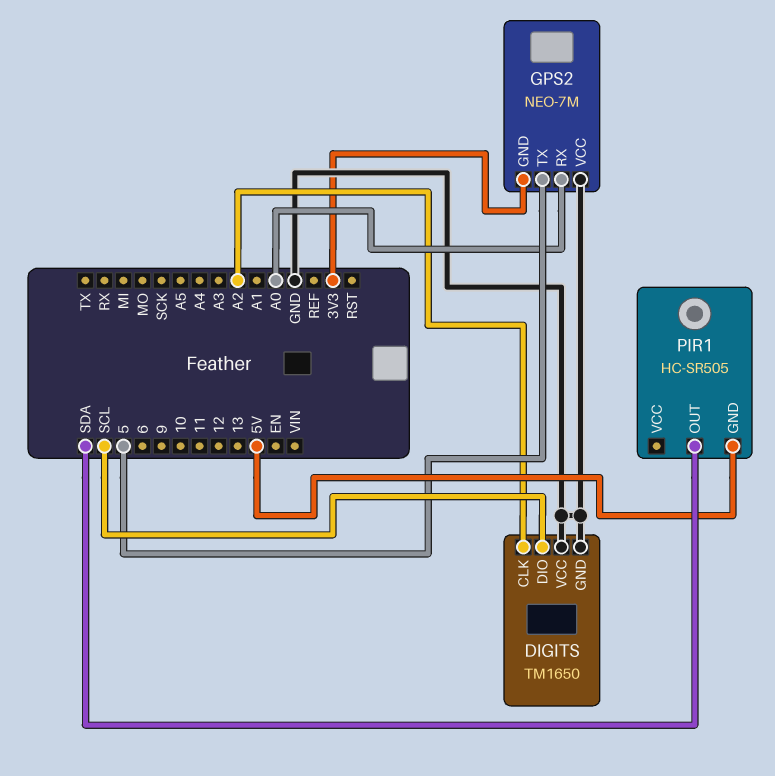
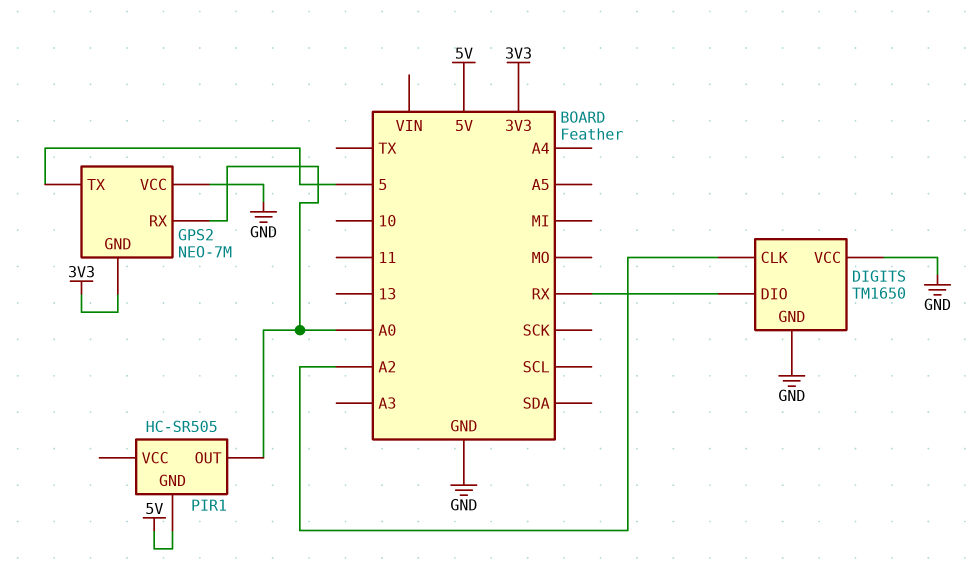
DIGITS pin DIO: SCL -> RX
PIR1 pin OUT: SDA -> A0

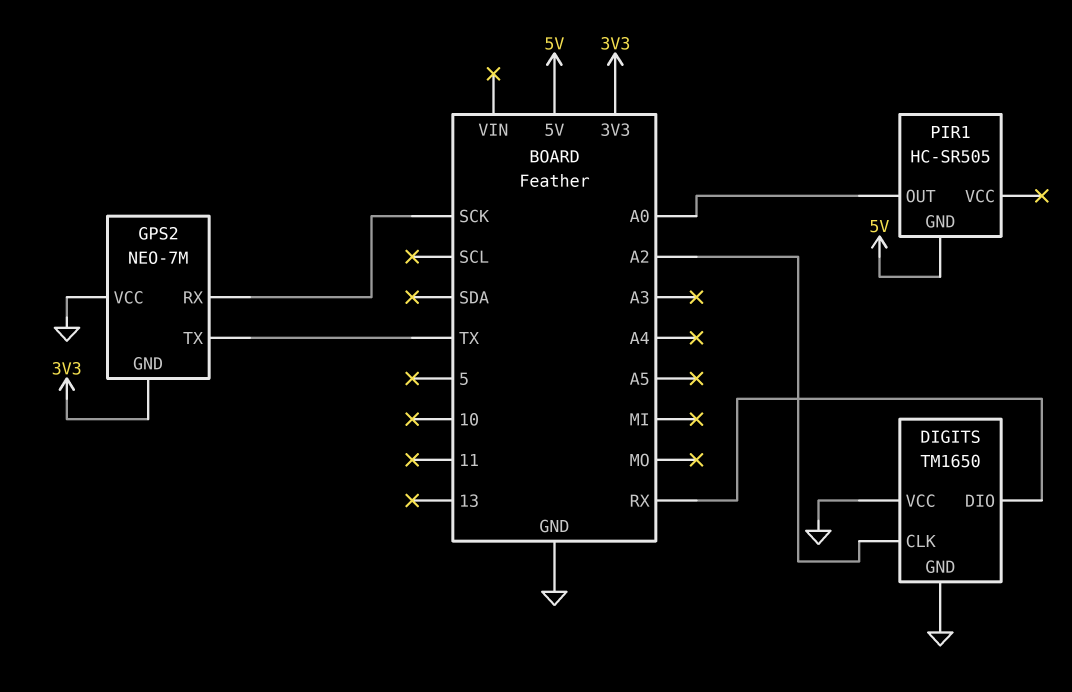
GPS2 pin RX: A0 -> SCK
GPS2 pin TX: 5 -> TX

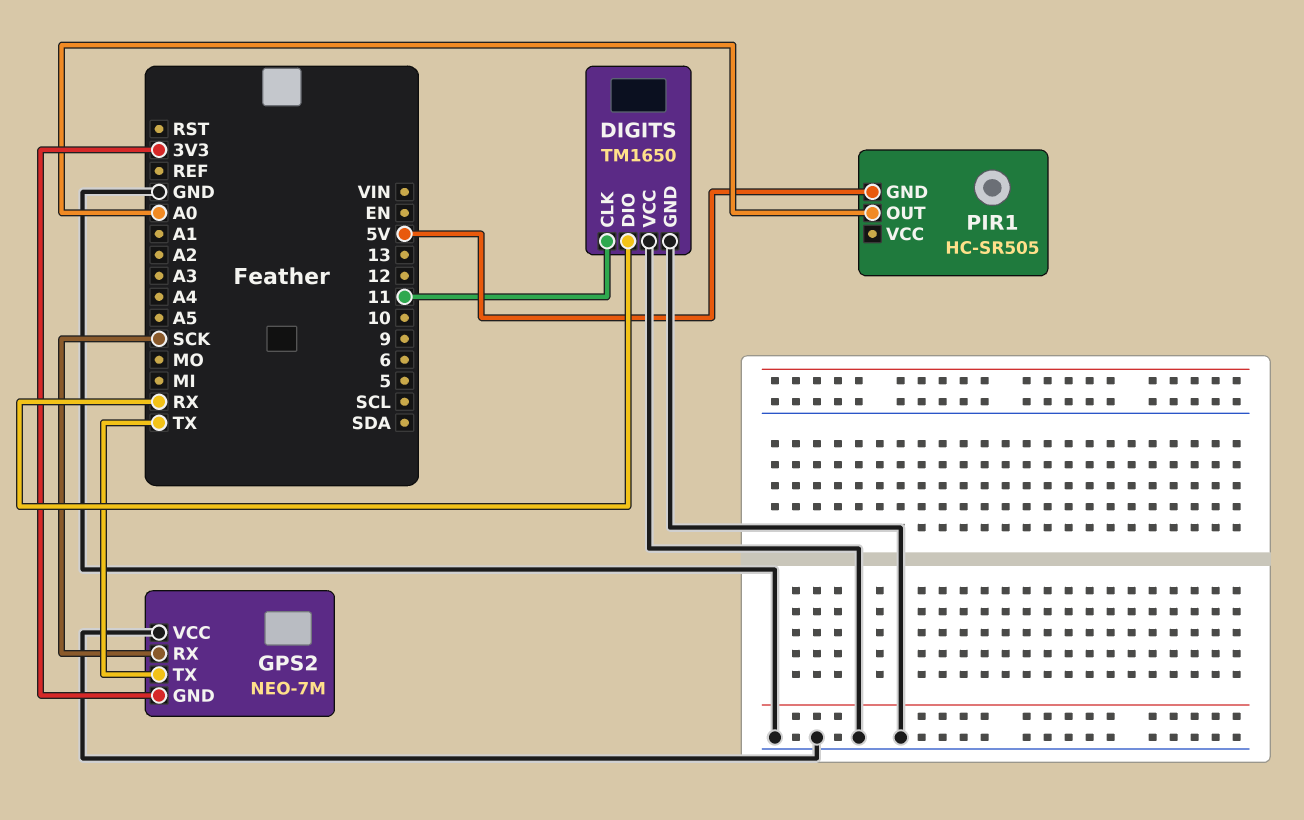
DIGITS pin CLK: A2 -> 11

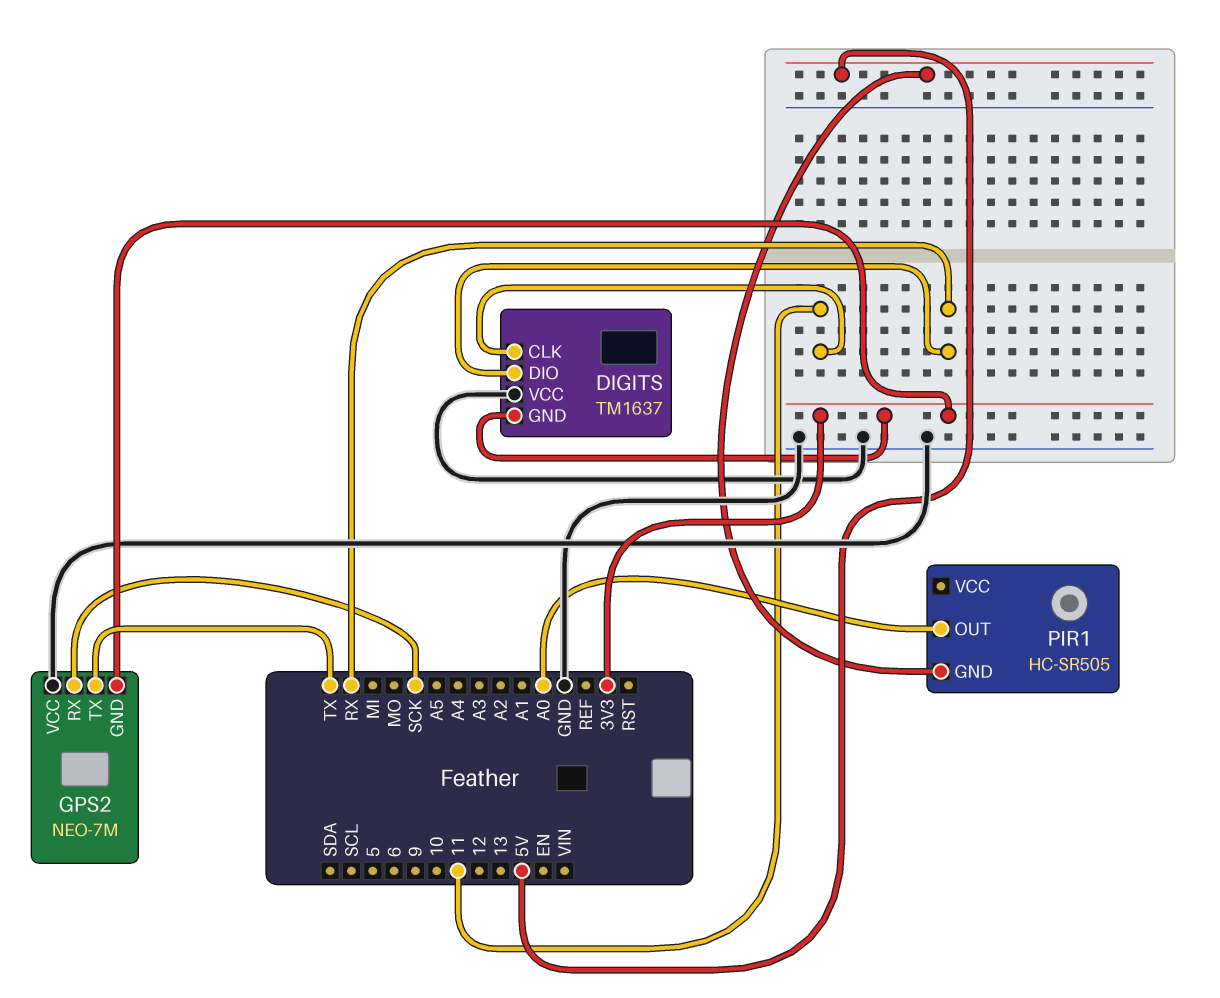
DIGITS: TM1650 -> TM1637
DIGITS pin GND: GND -> 3V3

